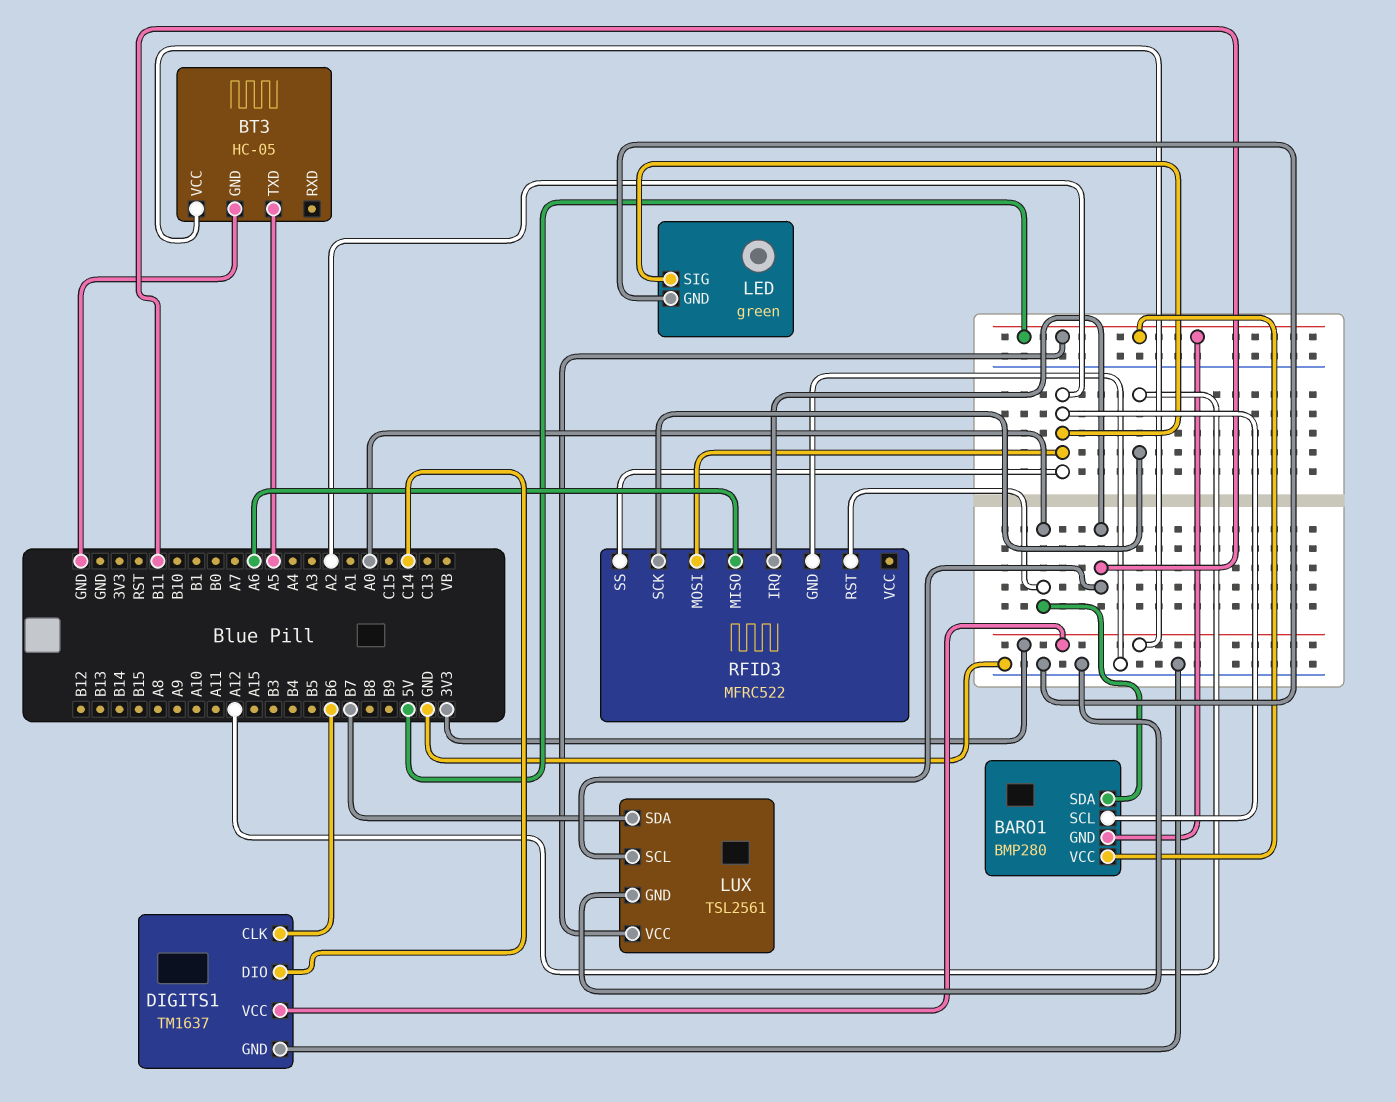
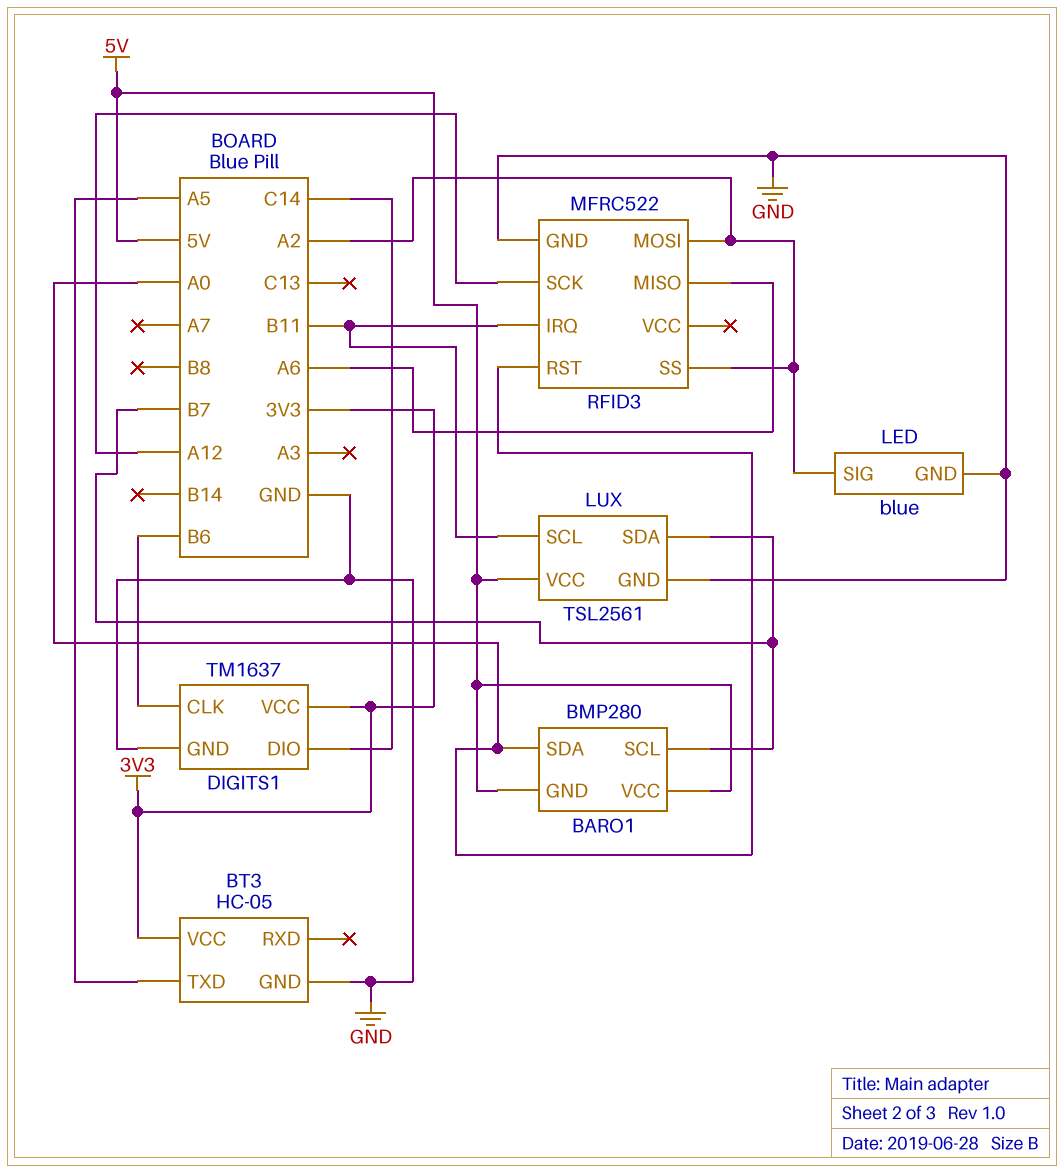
BARO1 pin SCL: A2 -> B7
LED: green -> blue

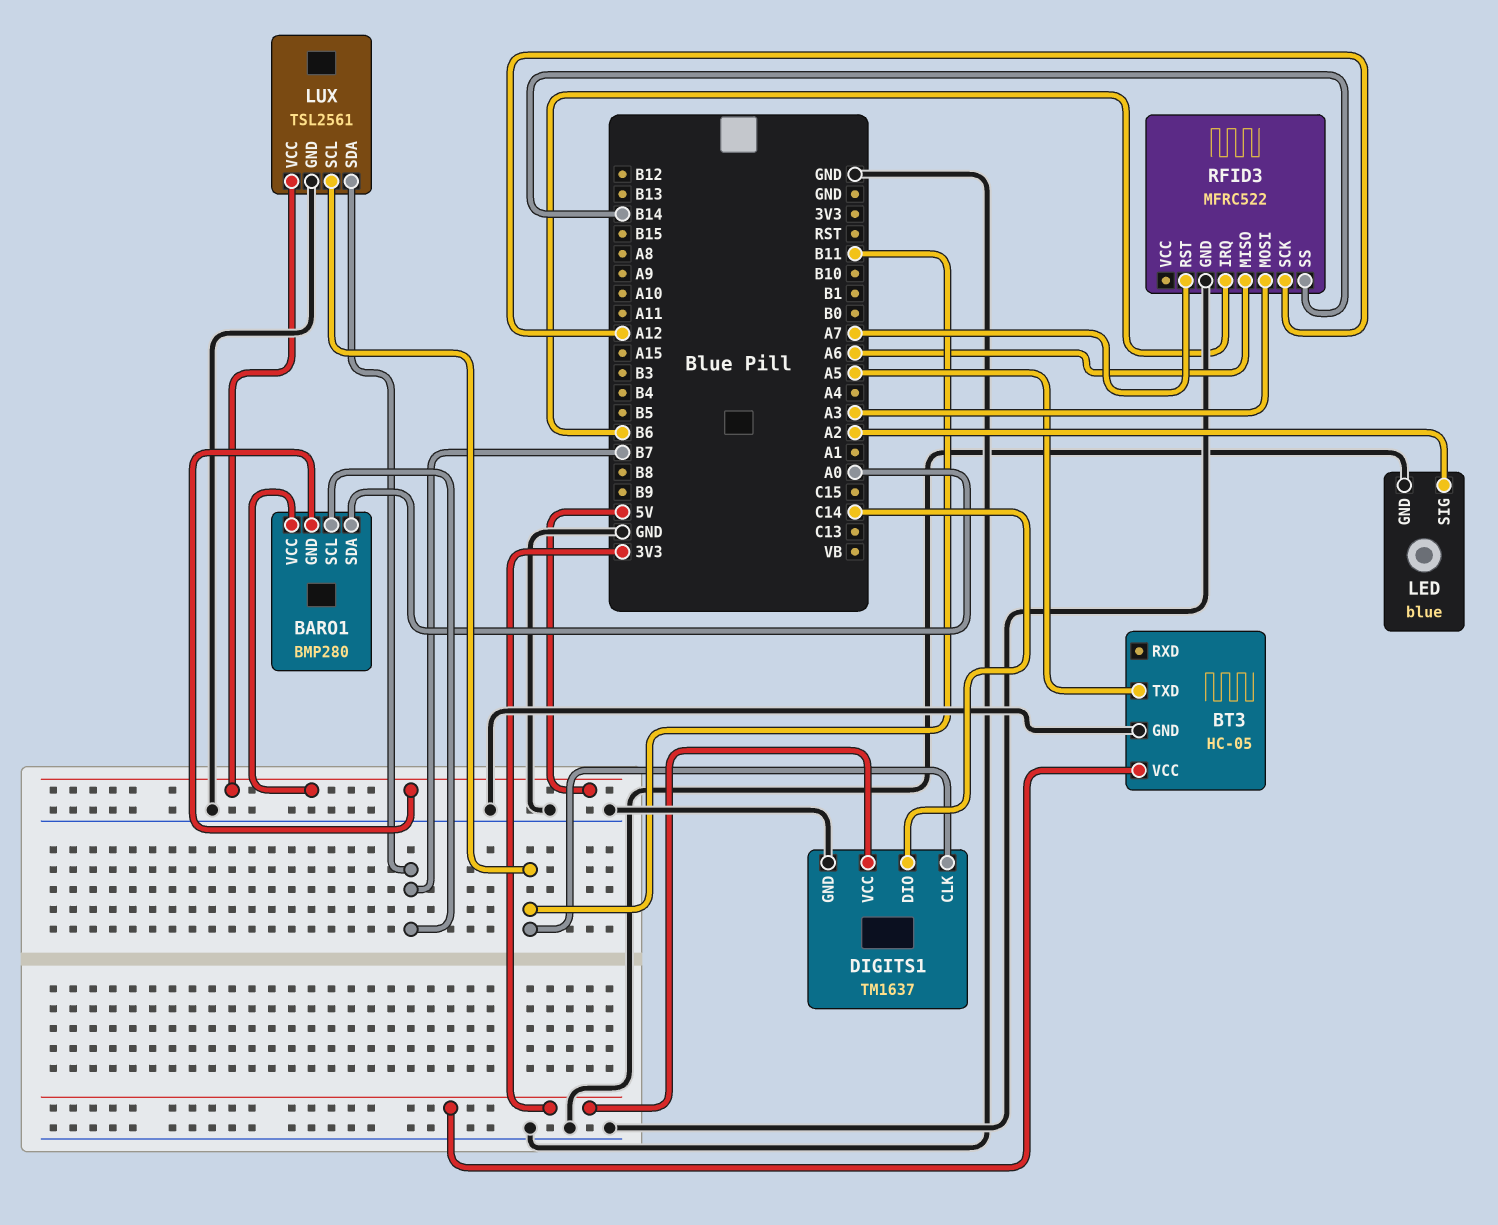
DIGITS1 pin CLK: B6 -> B11
RFID3 pin IRQ: B11 -> B6
RFID3 pin MOSI: A2 -> A3
RFID3 pin RST: A0 -> A7
RFID3 pin SS: A2 -> B14

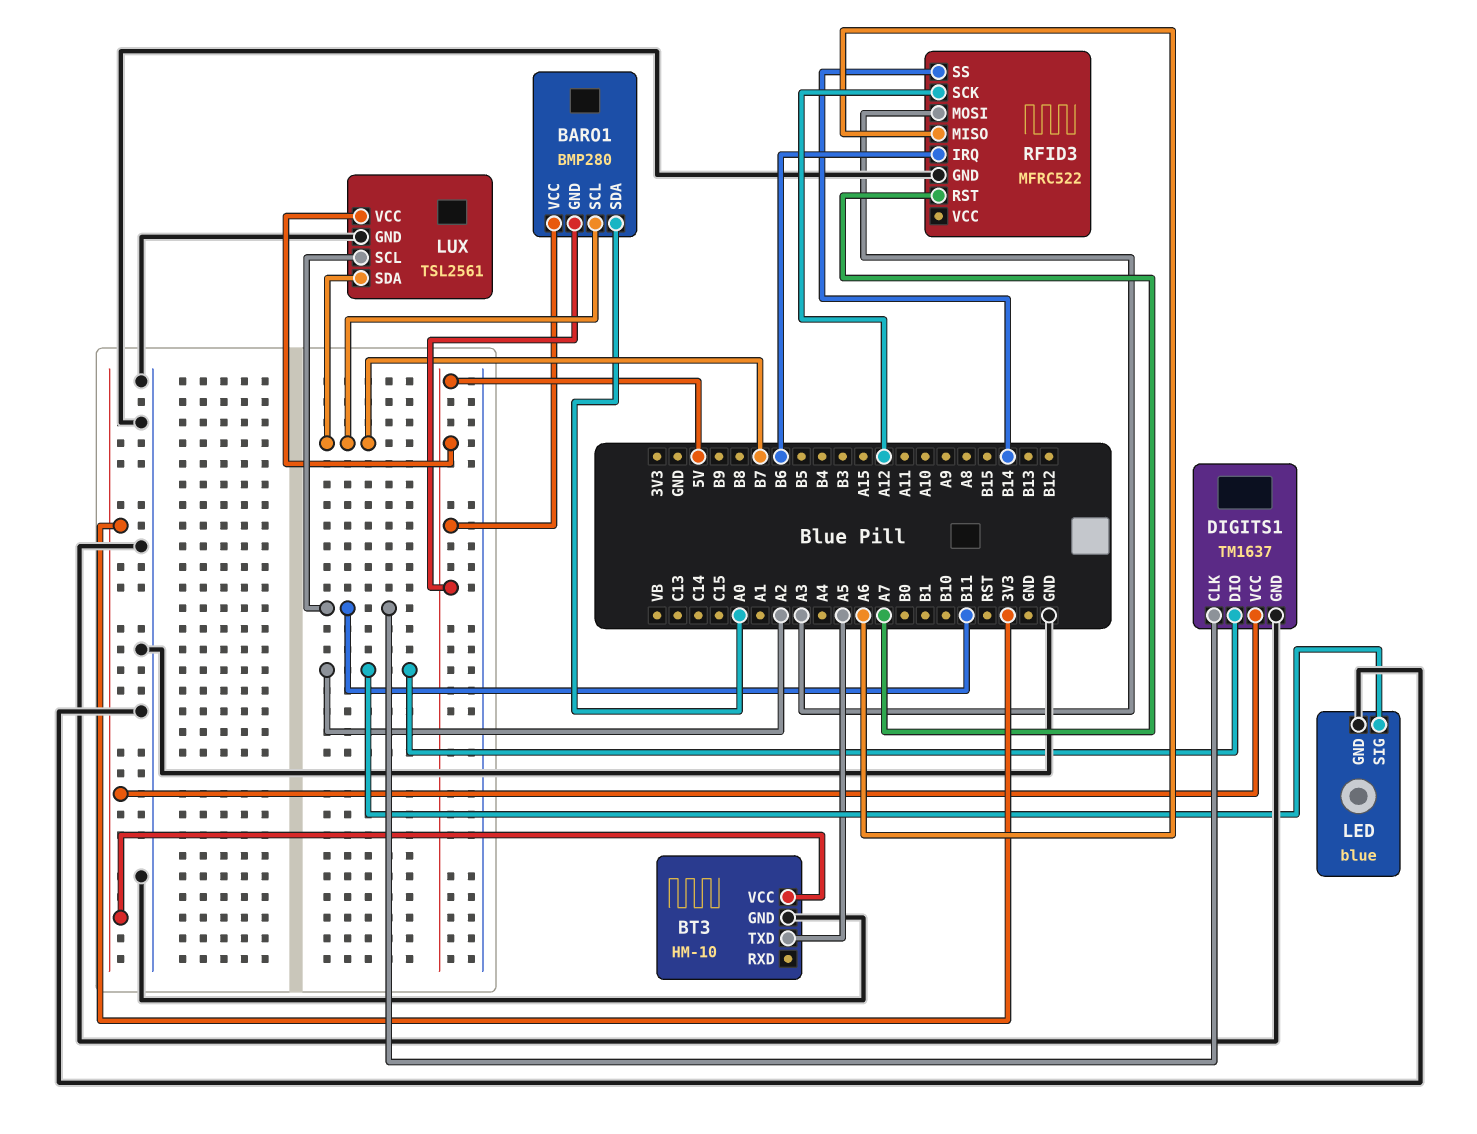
BT3: HC-05 -> HM-10
DIGITS1 pin DIO: C14 -> A2

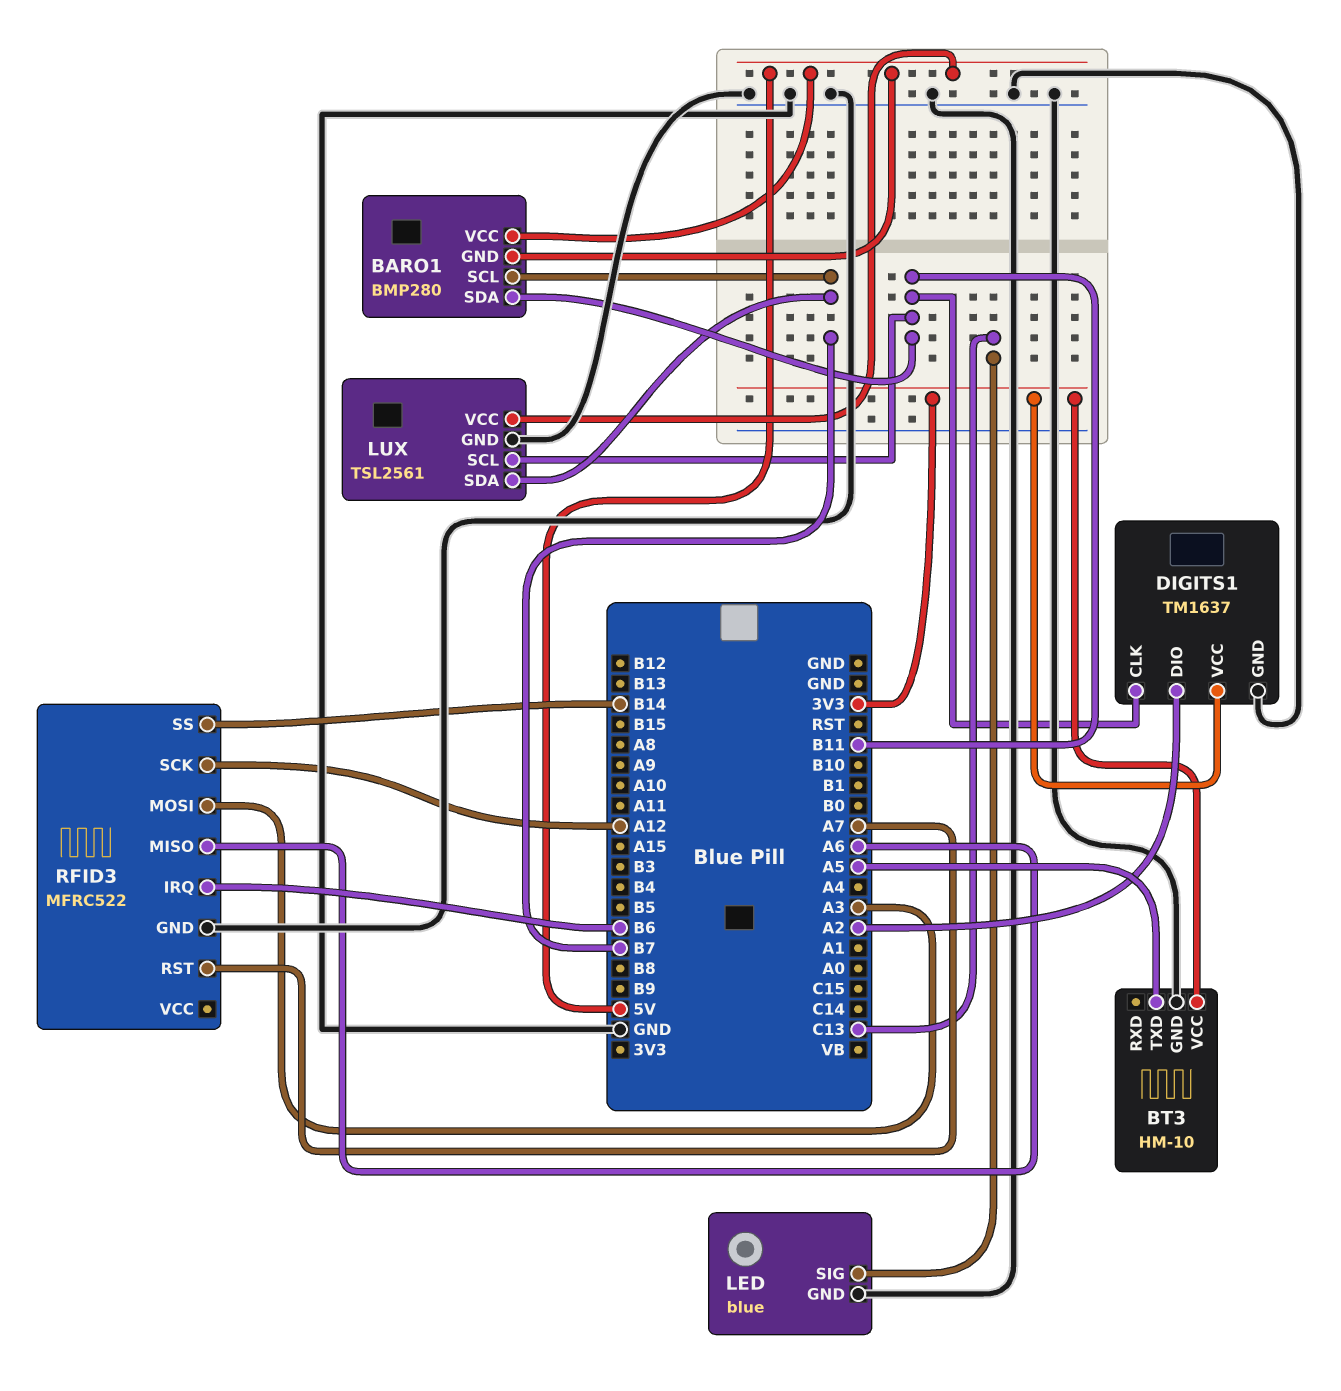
BARO1 pin SDA: A0 -> B11
LED pin SIG: A2 -> C13

